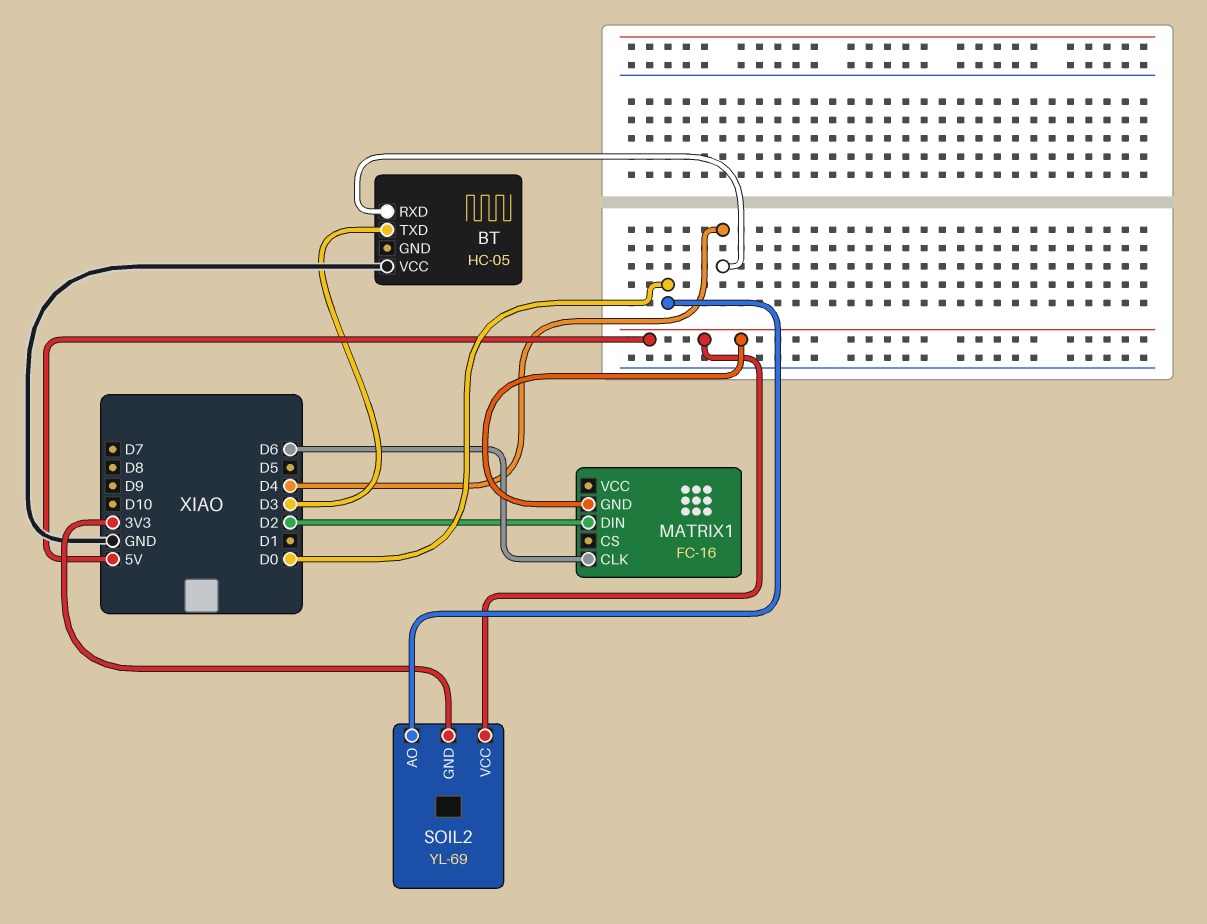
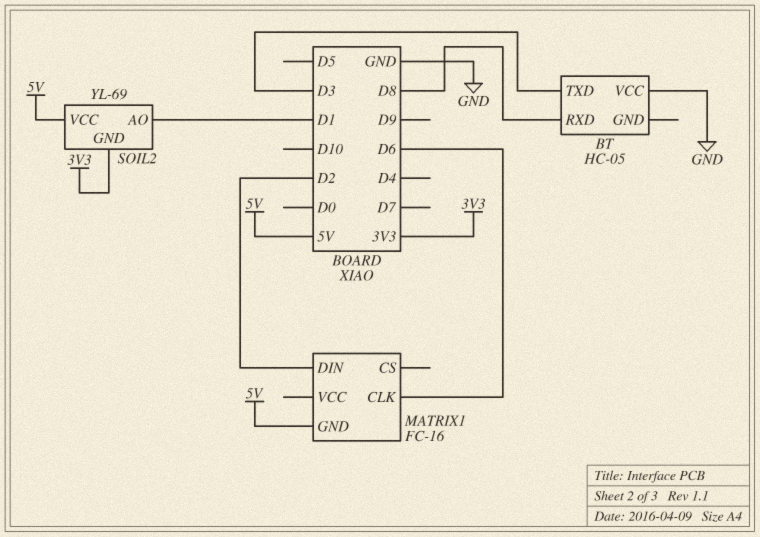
BT pin RXD: D4 -> D8
SOIL2 pin AO: D0 -> D1

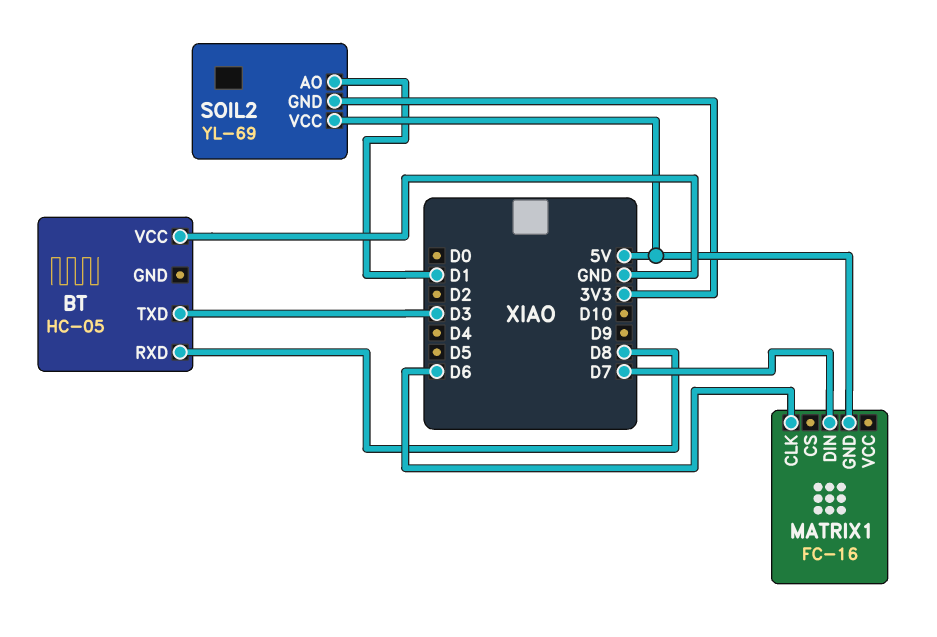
MATRIX1 pin DIN: D2 -> D7

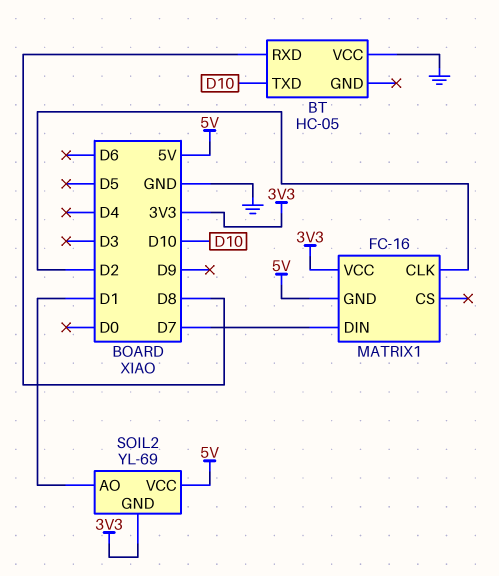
BT pin TXD: D3 -> D10
MATRIX1 pin CLK: D6 -> D2
MATRIX1 pin VCC: none -> 3V3

